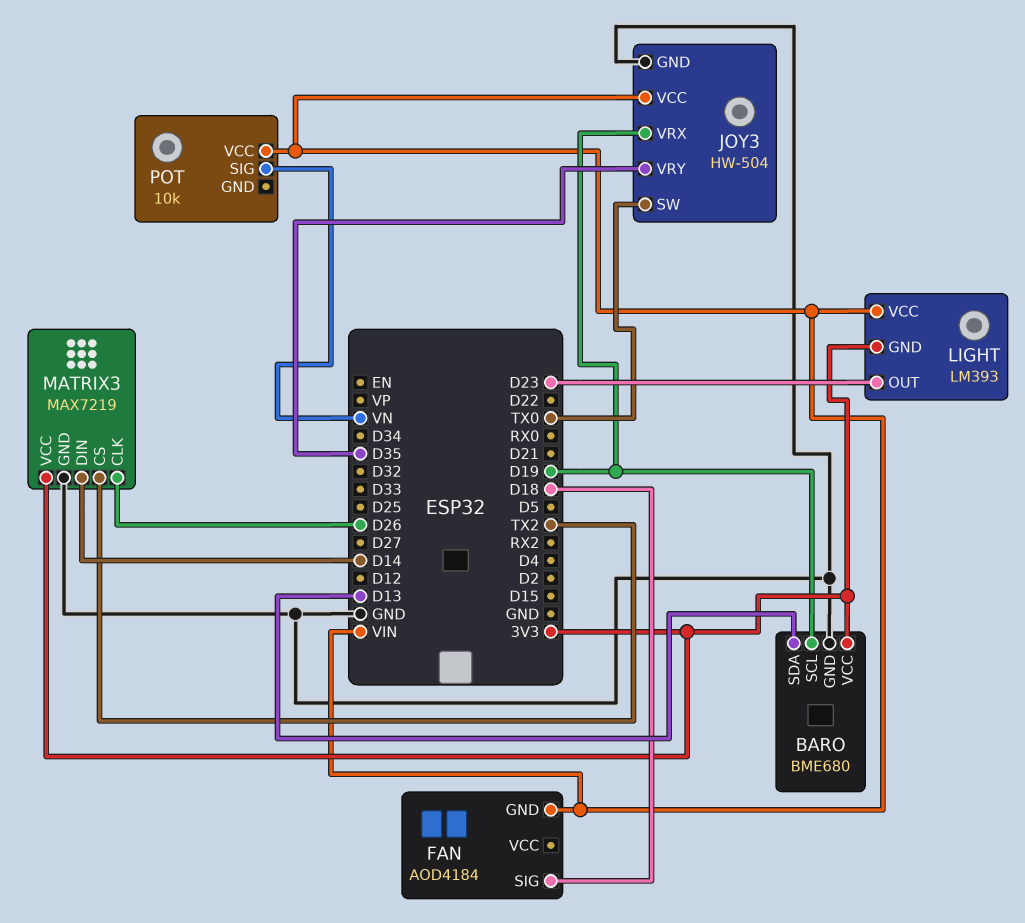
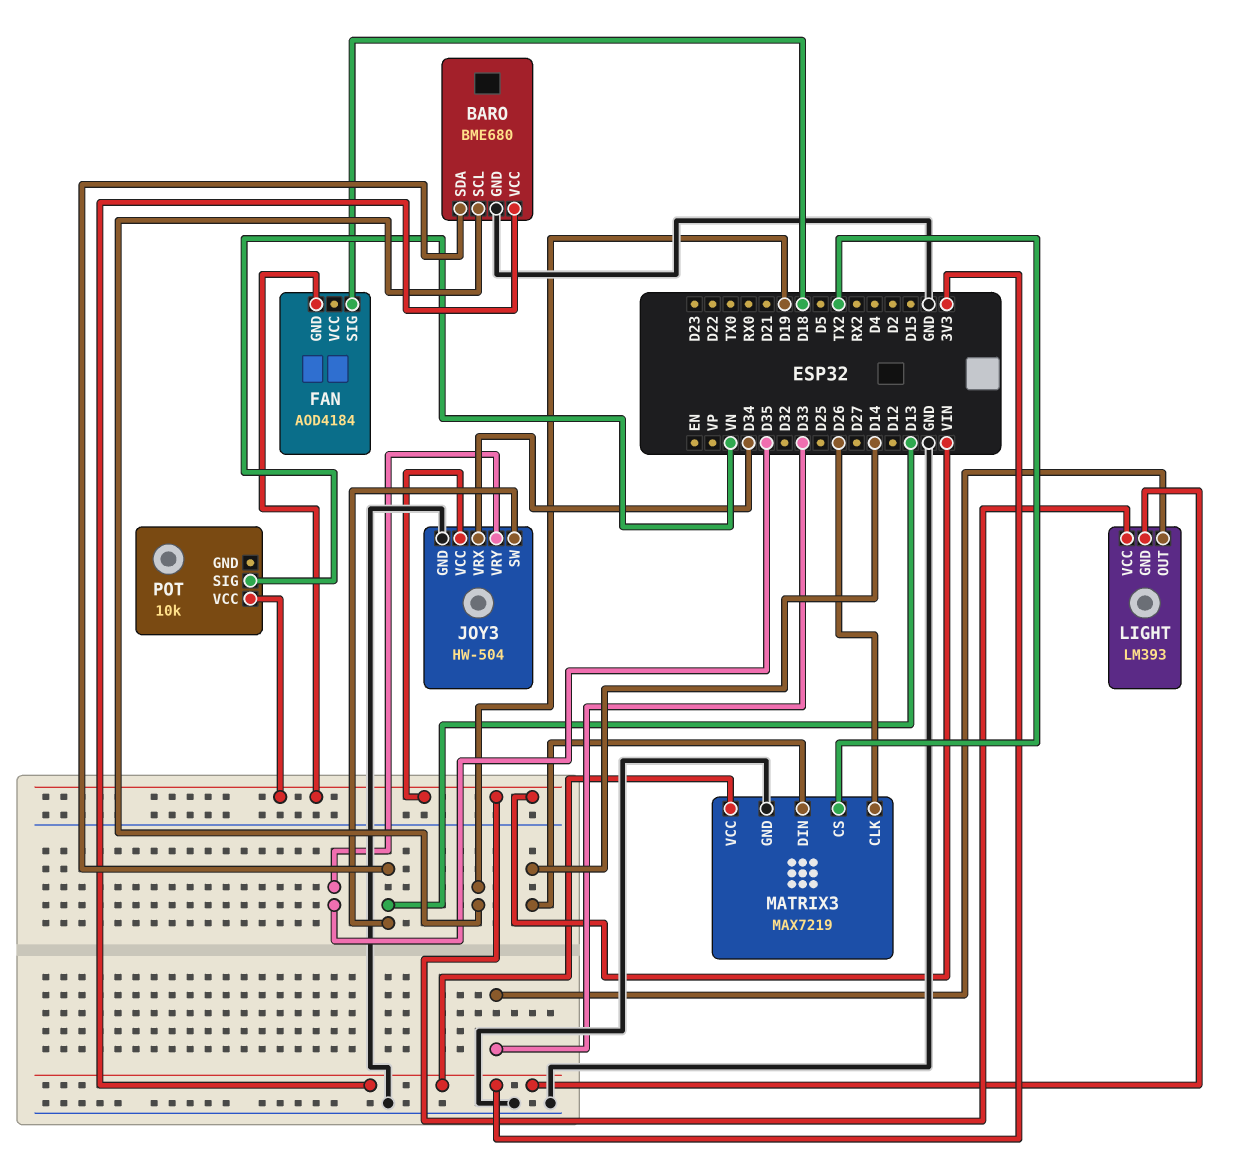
JOY3 pin SW: TX0 -> D13
JOY3 pin VRX: D19 -> D34
LIGHT pin OUT: D23 -> D33

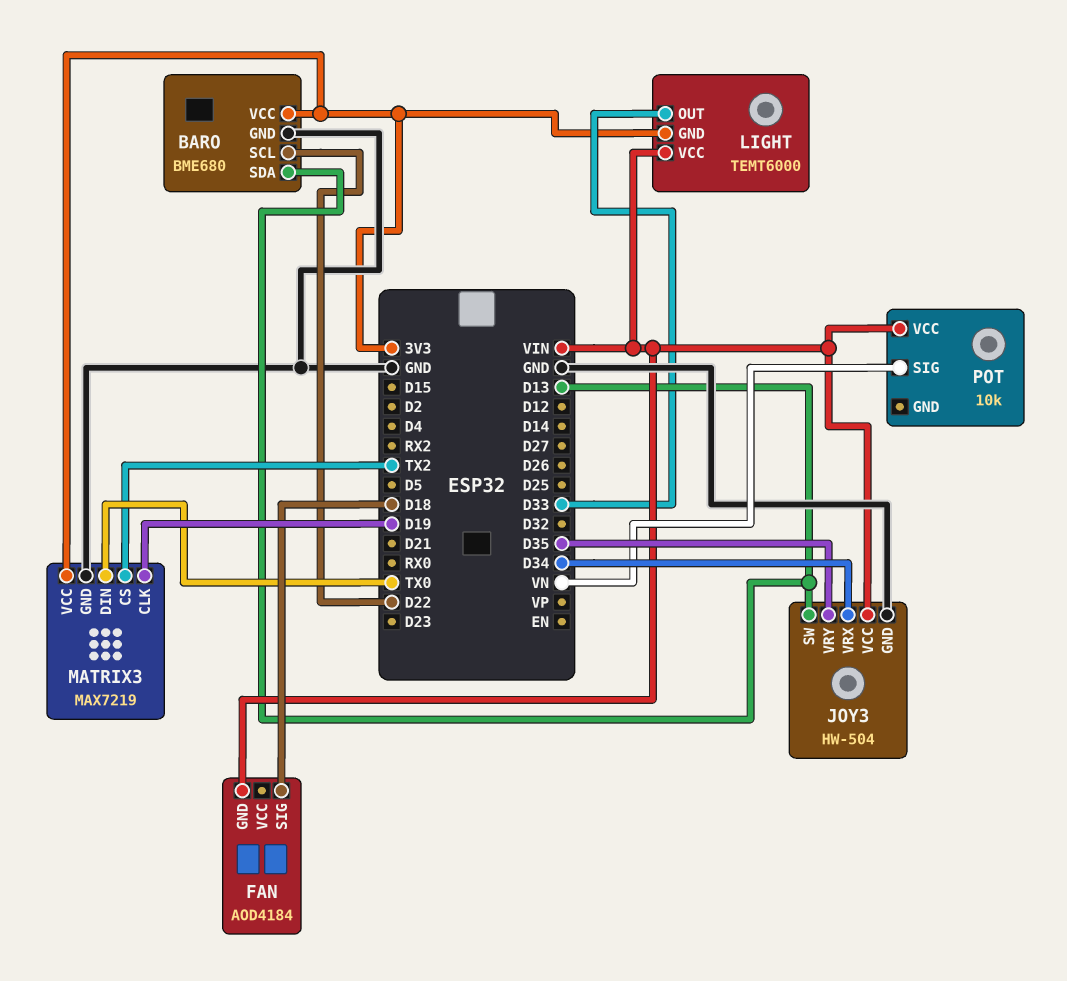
BARO pin SCL: D19 -> D22
LIGHT: LM393 -> TEMT6000
MATRIX3 pin CLK: D26 -> D19
MATRIX3 pin DIN: D14 -> TX0

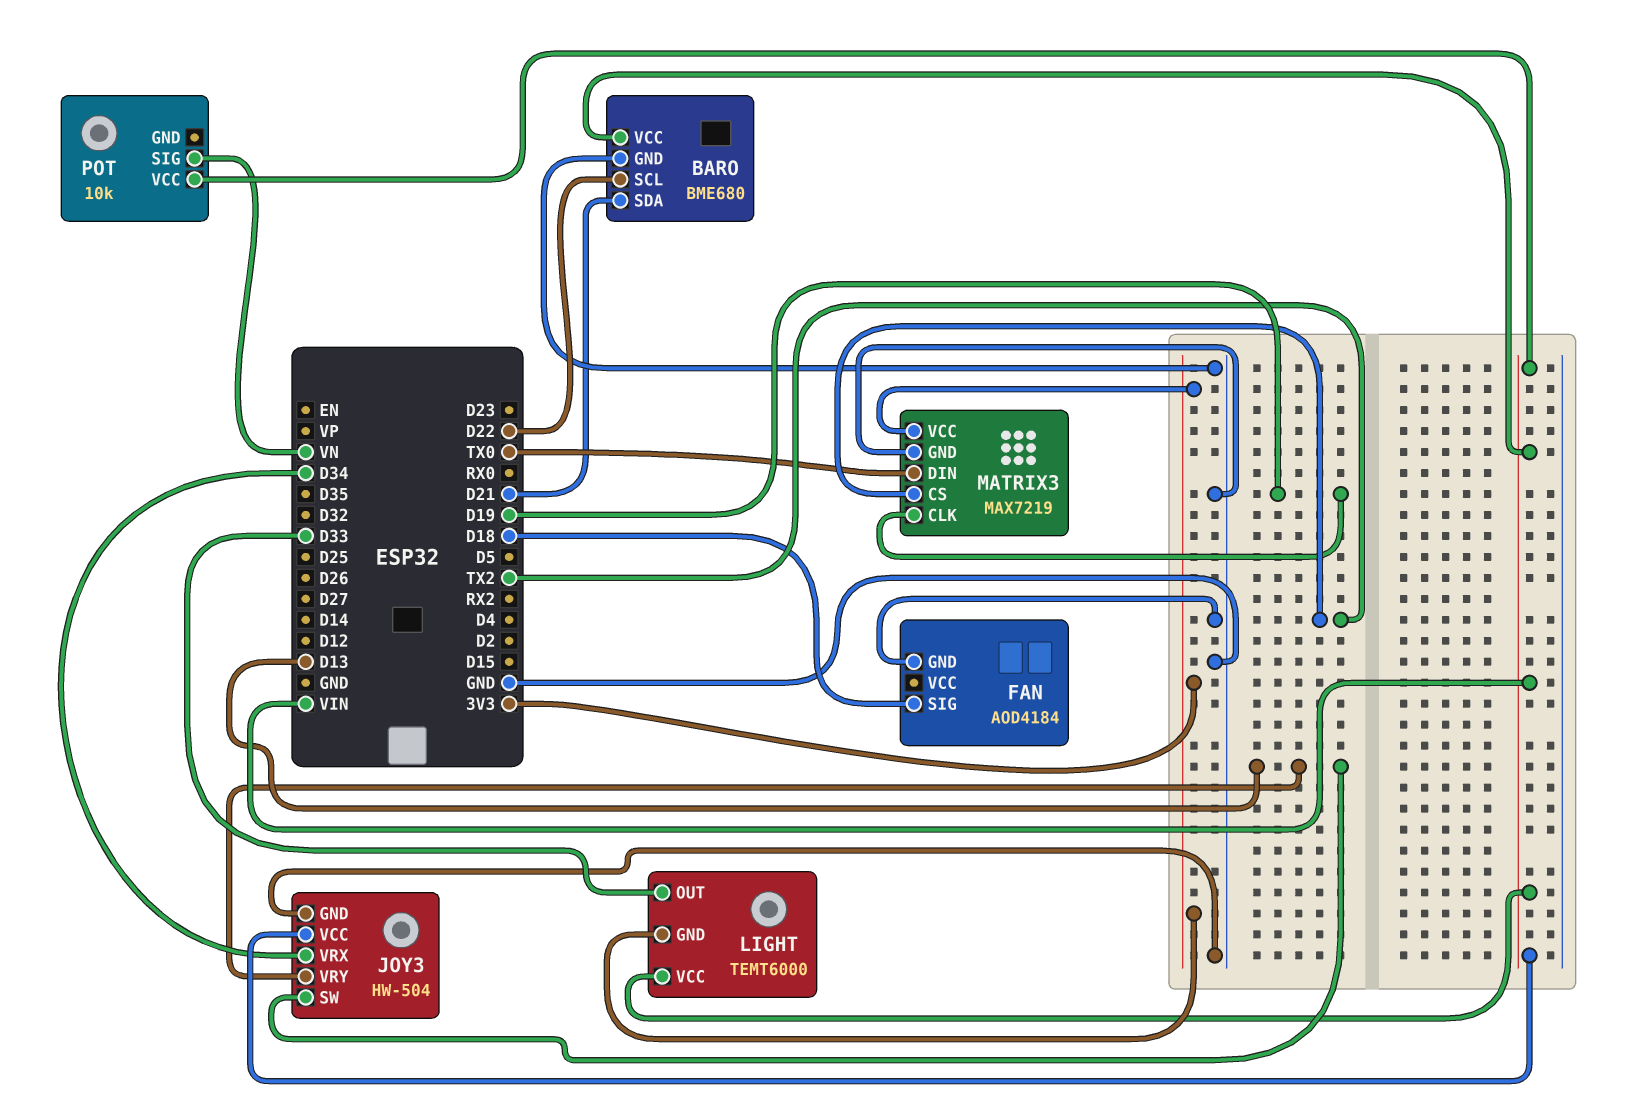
BARO pin SDA: D13 -> D21
BARO pin VCC: 3V3 -> VIN
FAN pin GND: VIN -> GND
JOY3 pin VRY: D35 -> D13

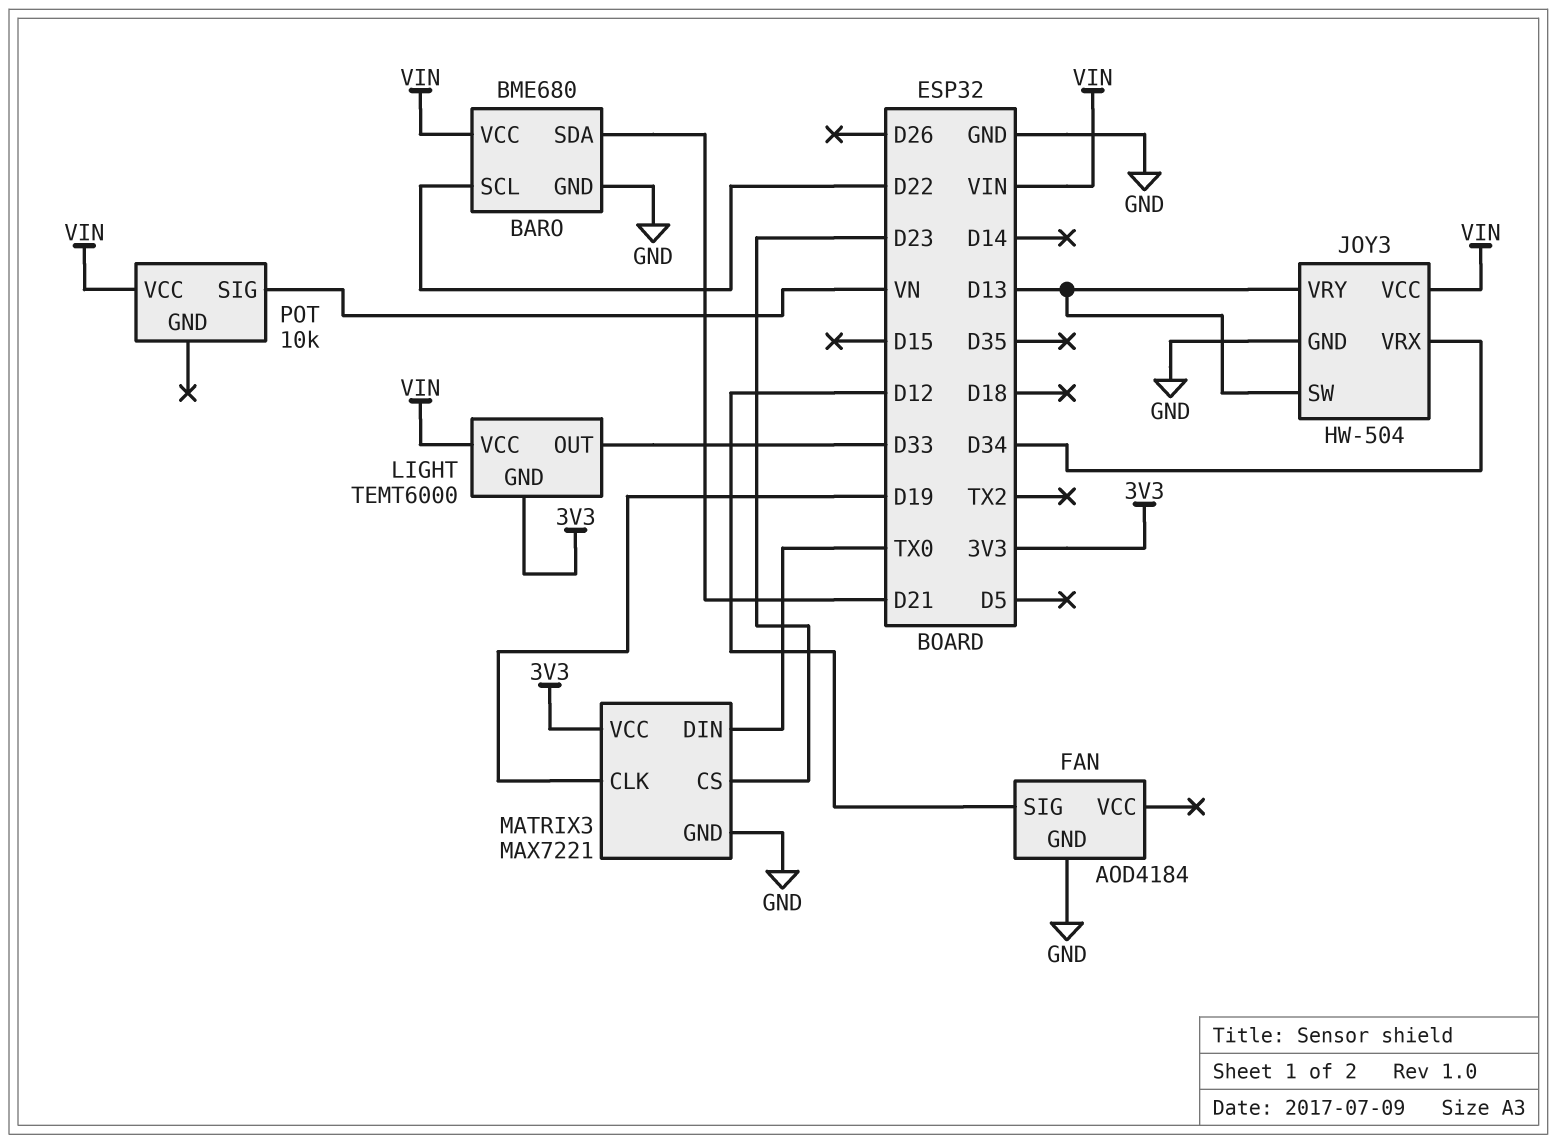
FAN pin SIG: D18 -> D12
MATRIX3: MAX7219 -> MAX7221
MATRIX3 pin CS: TX2 -> D23

